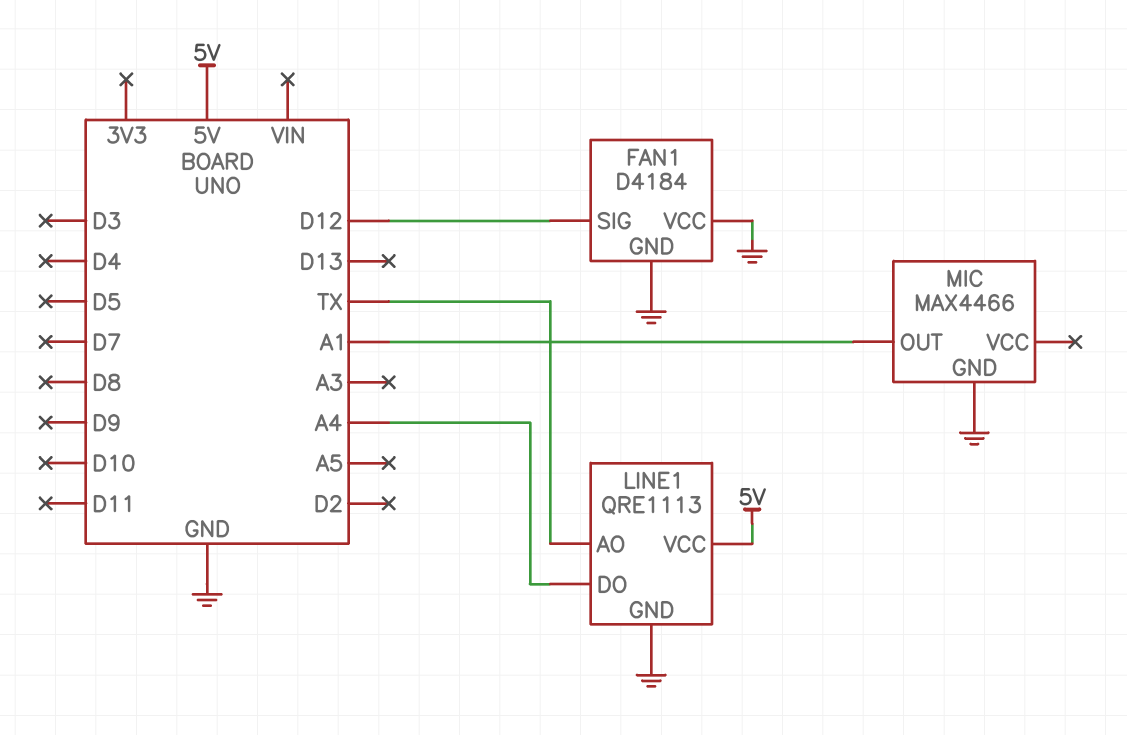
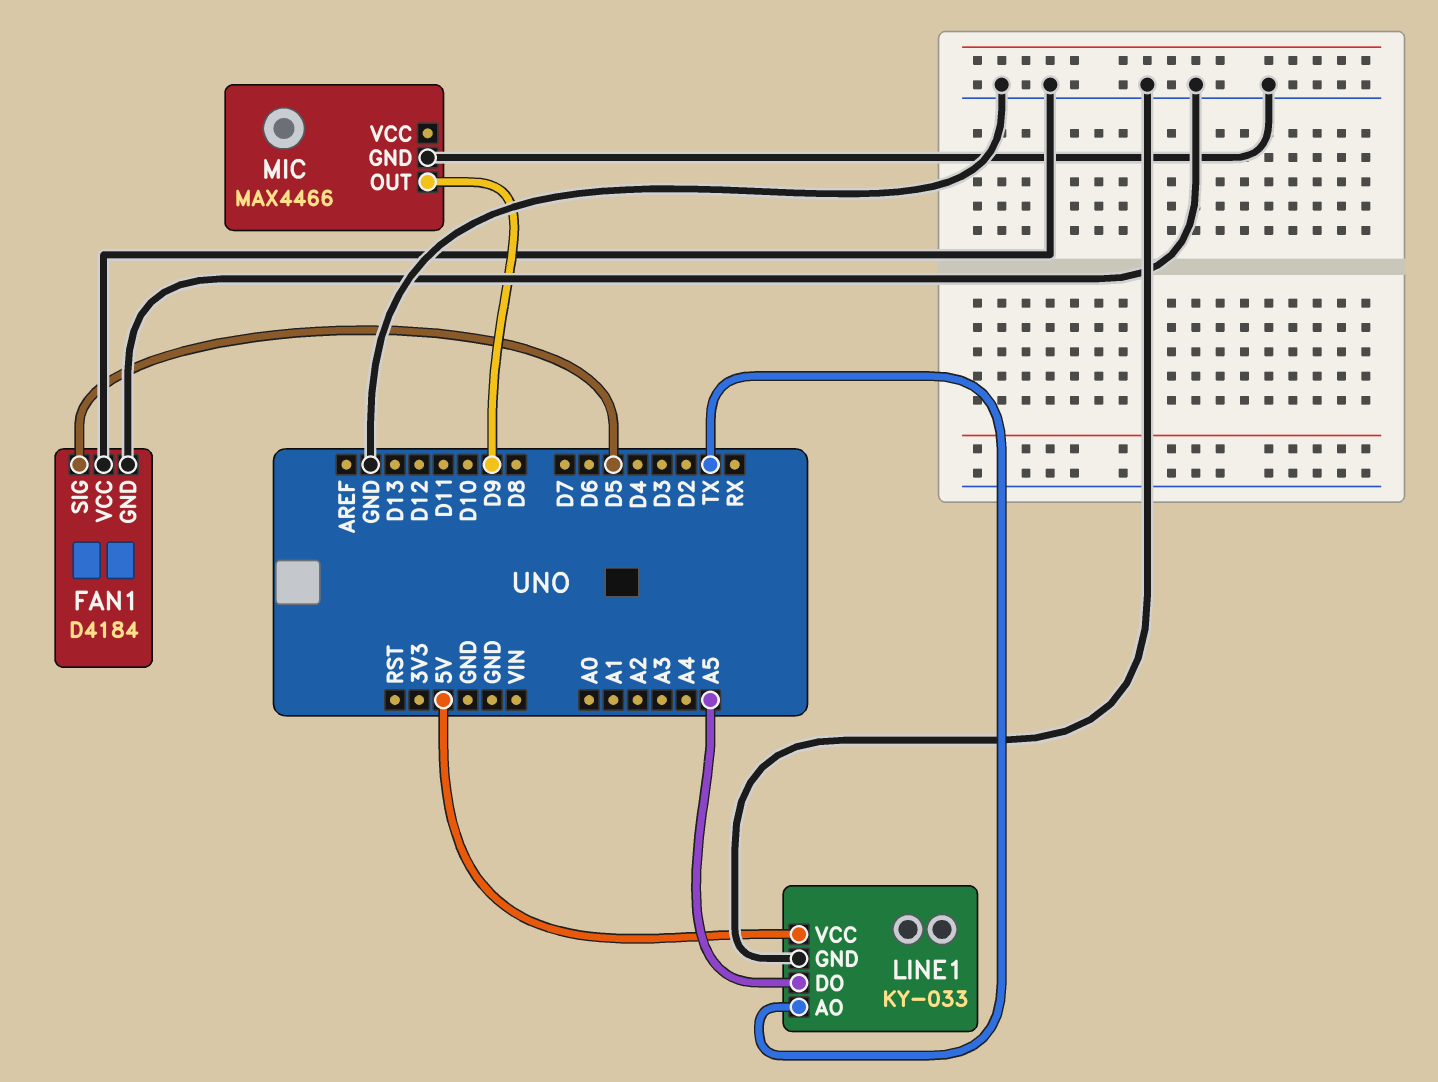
FAN1 pin SIG: D12 -> D5
LINE1: QRE1113 -> KY-033
LINE1 pin DO: A4 -> A5
MIC pin OUT: A1 -> D9

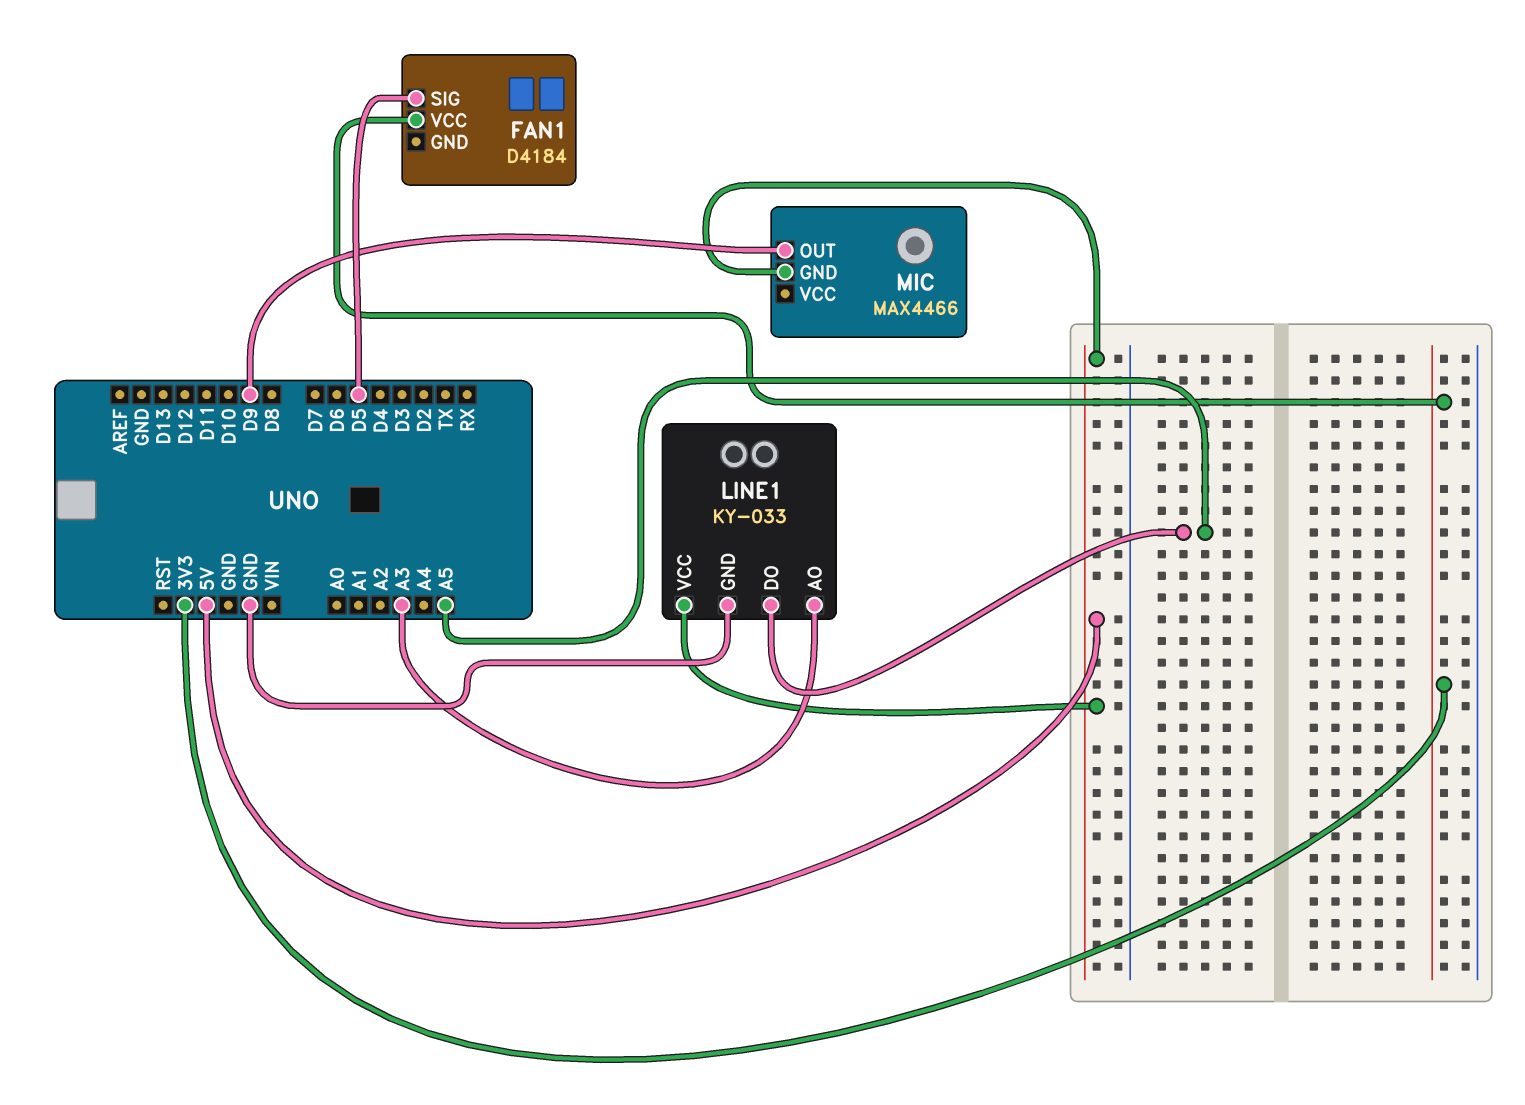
FAN1 pin GND: GND -> none
FAN1 pin VCC: GND -> 3V3
LINE1 pin AO: TX -> A3
MIC pin GND: GND -> 5V

